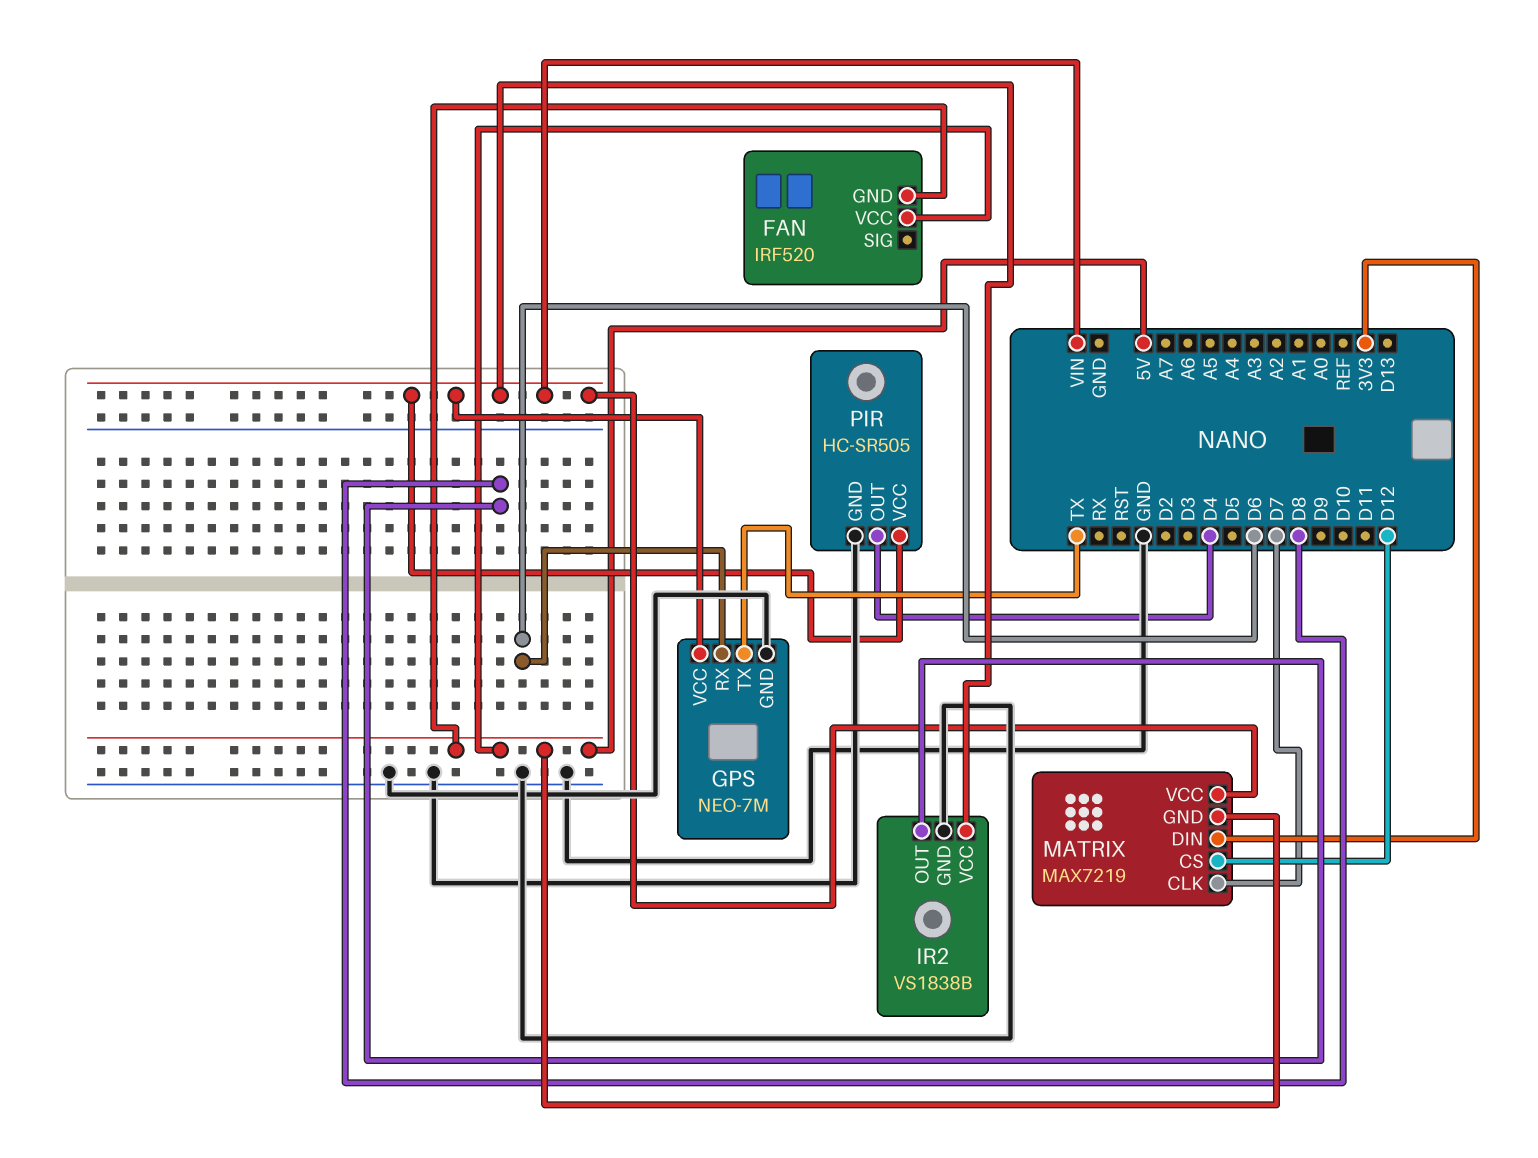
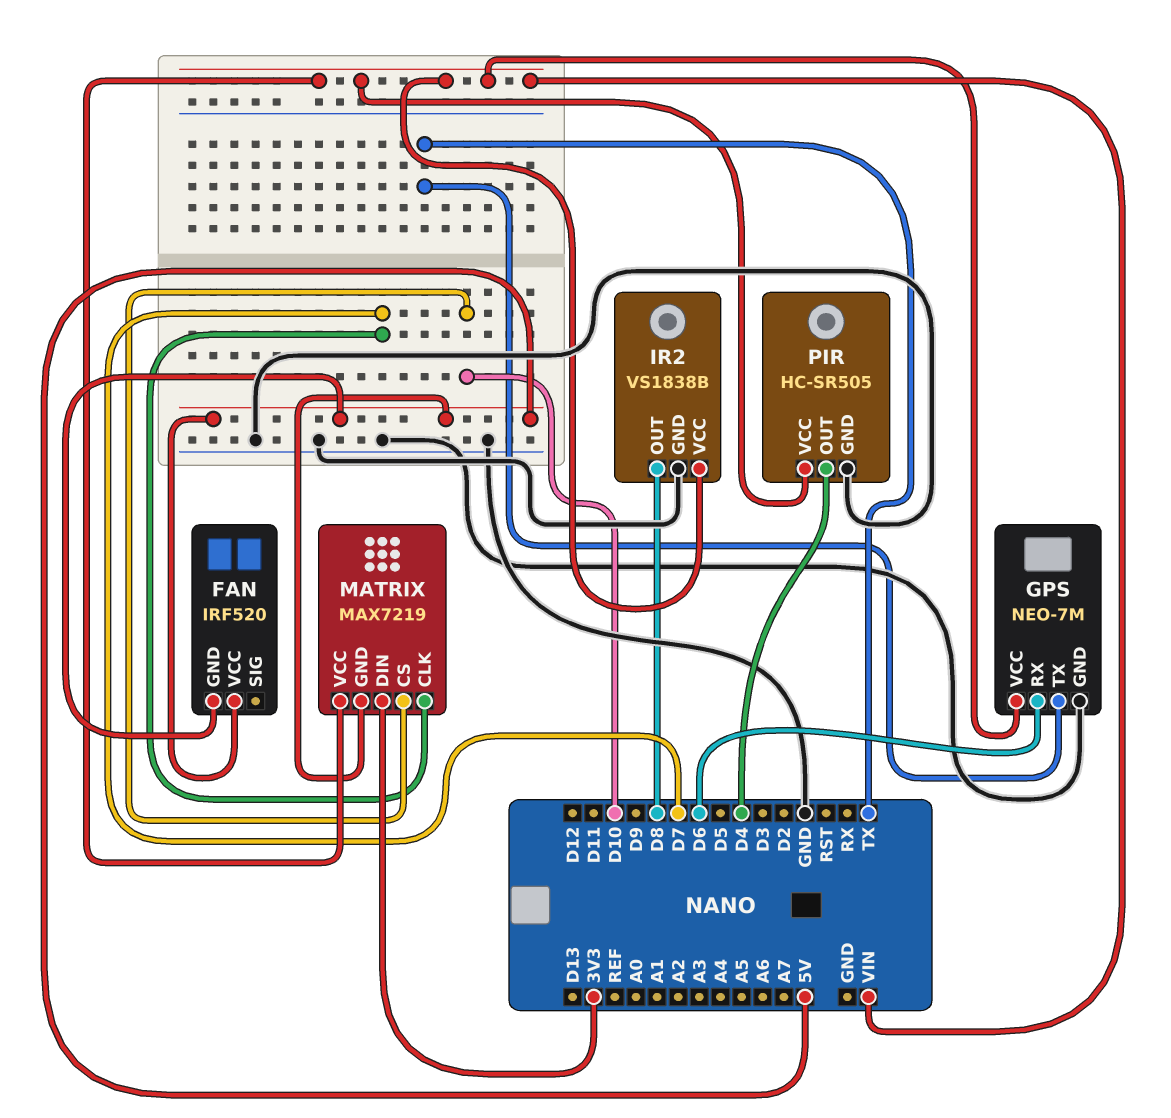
MATRIX pin CS: D12 -> D10

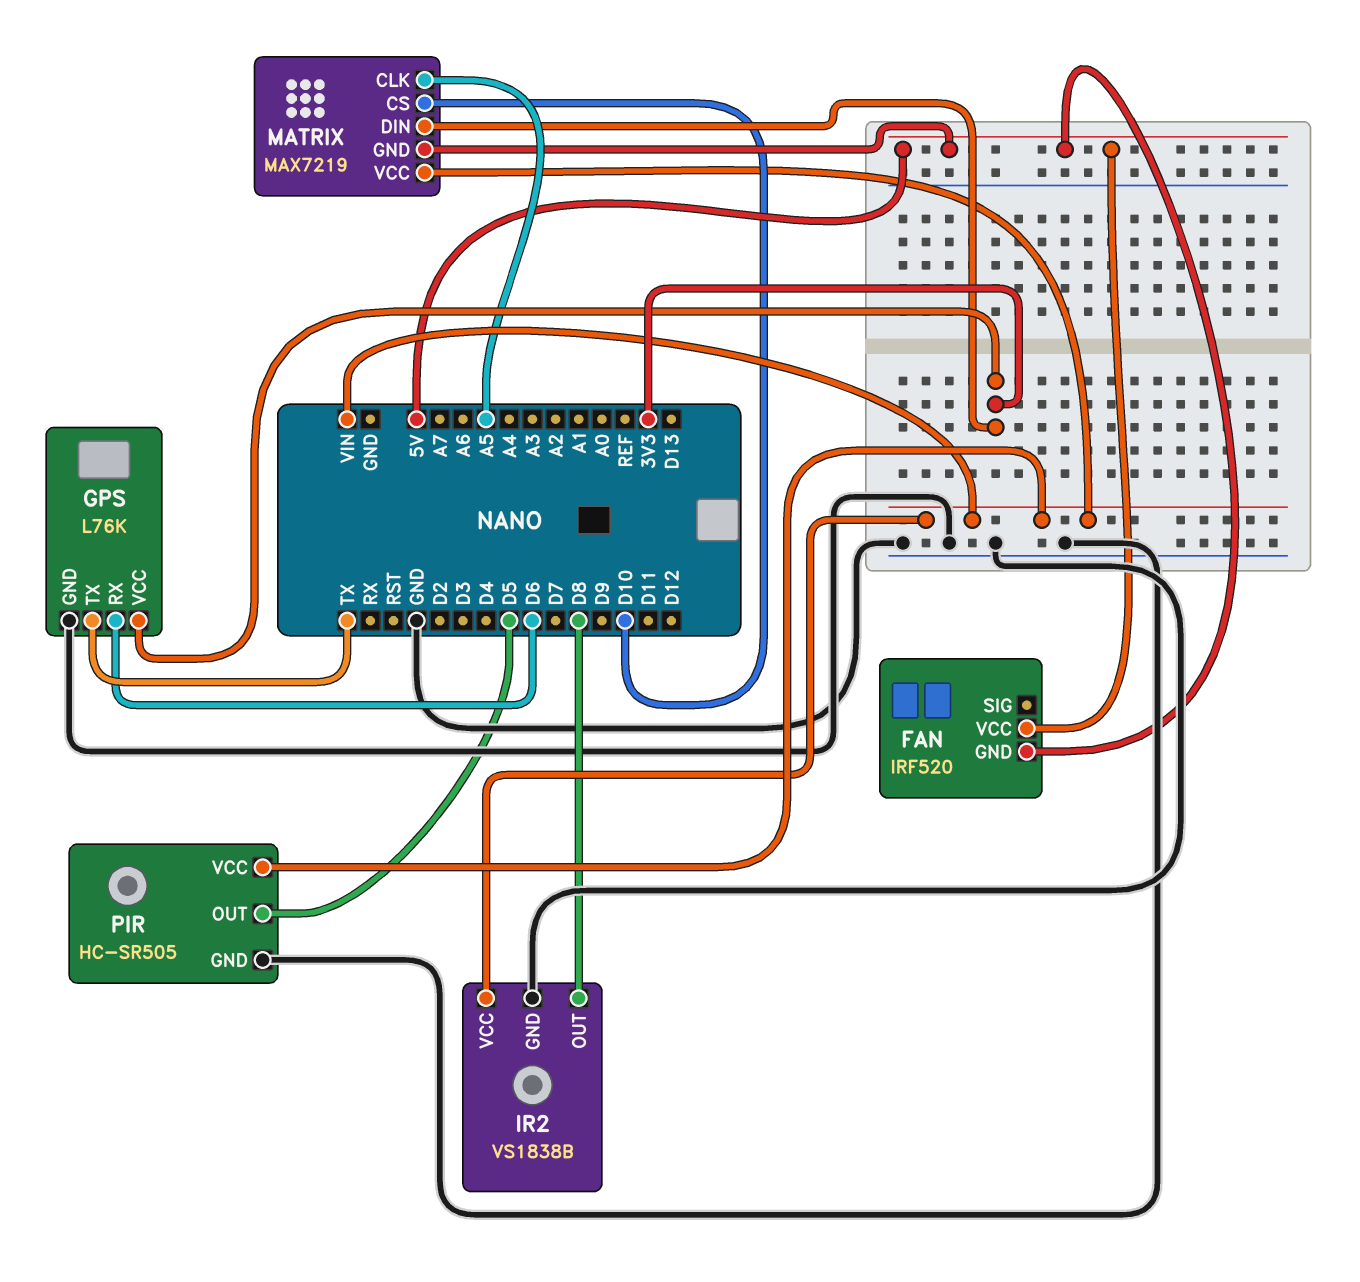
GPS: NEO-7M -> L76K
GPS pin VCC: VIN -> 3V3
MATRIX pin CLK: D7 -> A5
PIR pin OUT: D4 -> D5

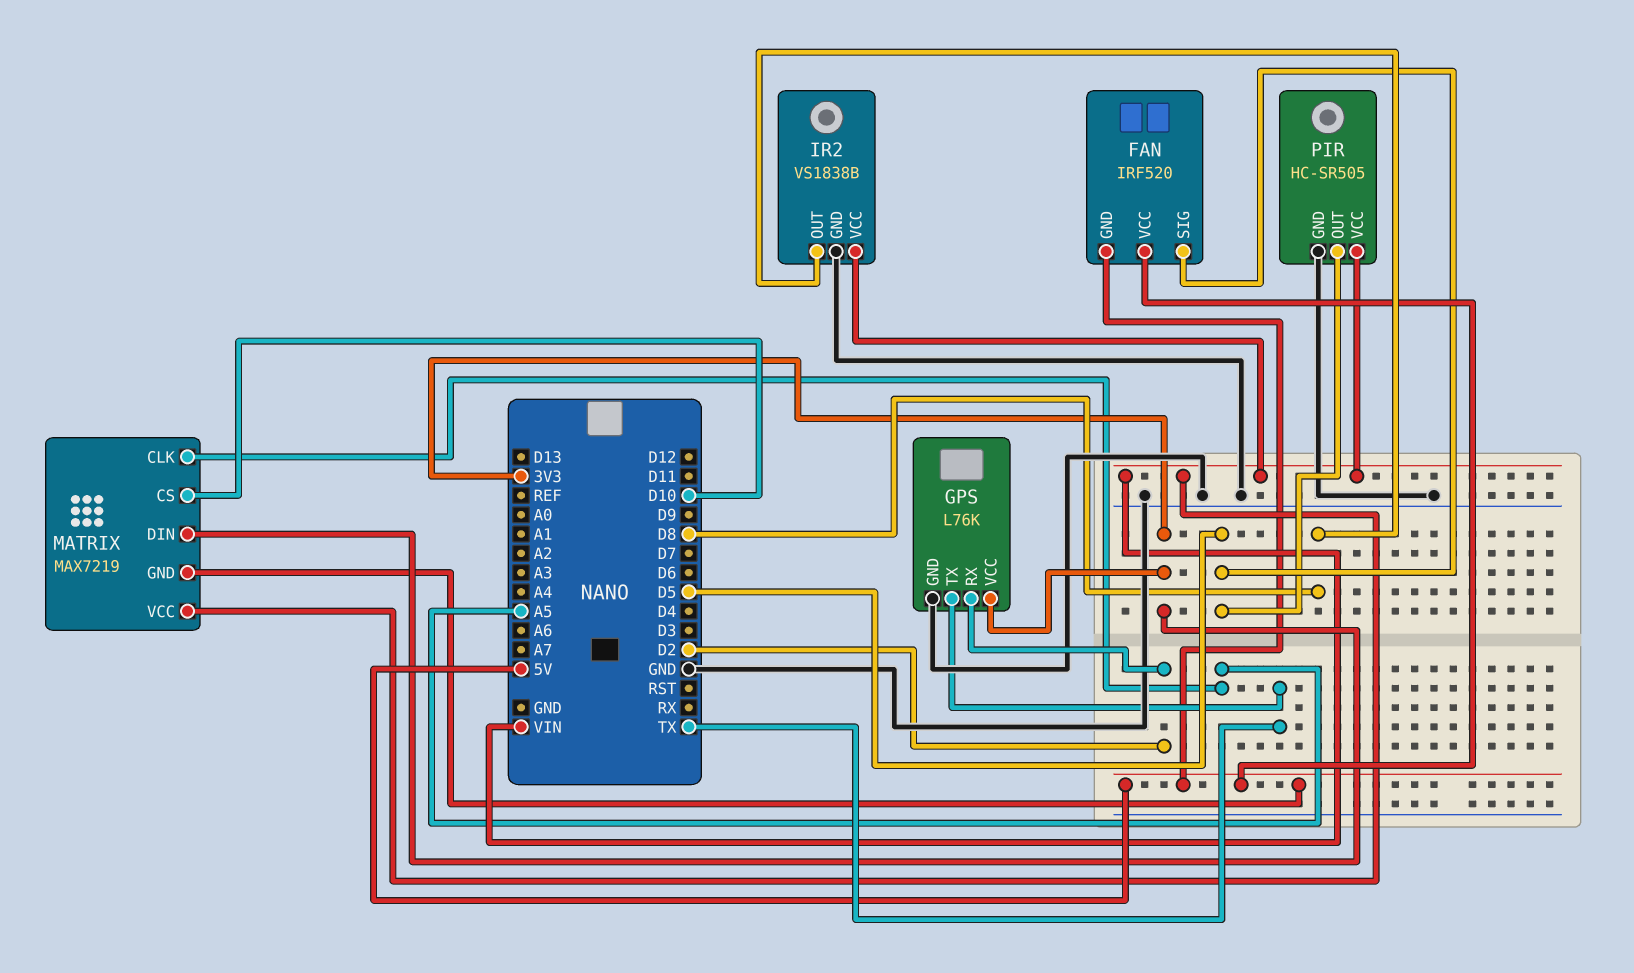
FAN pin SIG: none -> D5
GPS pin RX: D6 -> D2

